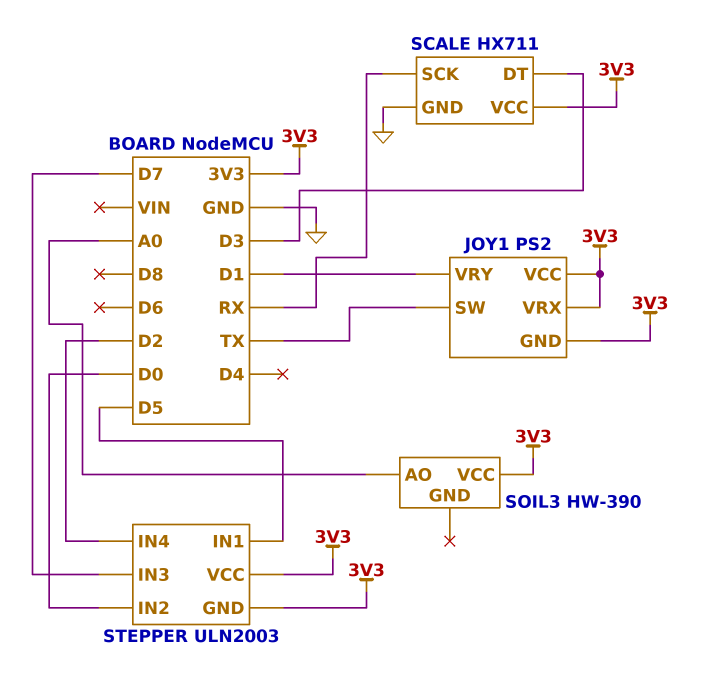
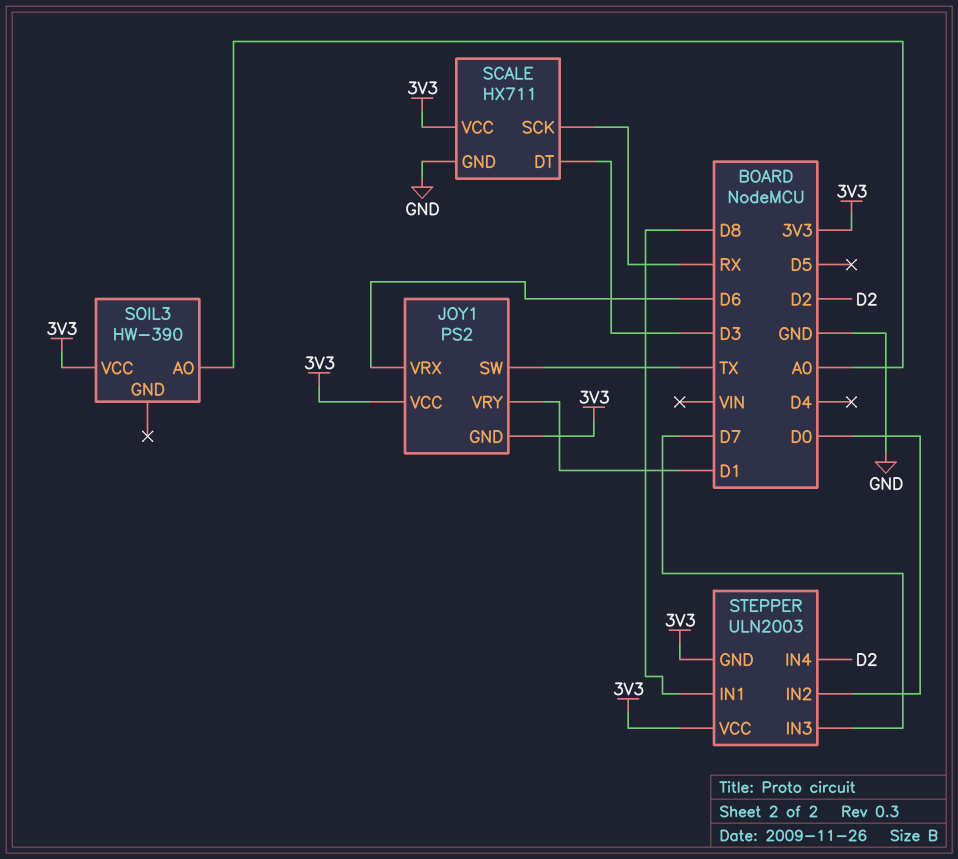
JOY1 pin VRX: 3V3 -> D6
STEPPER pin IN1: D5 -> D8

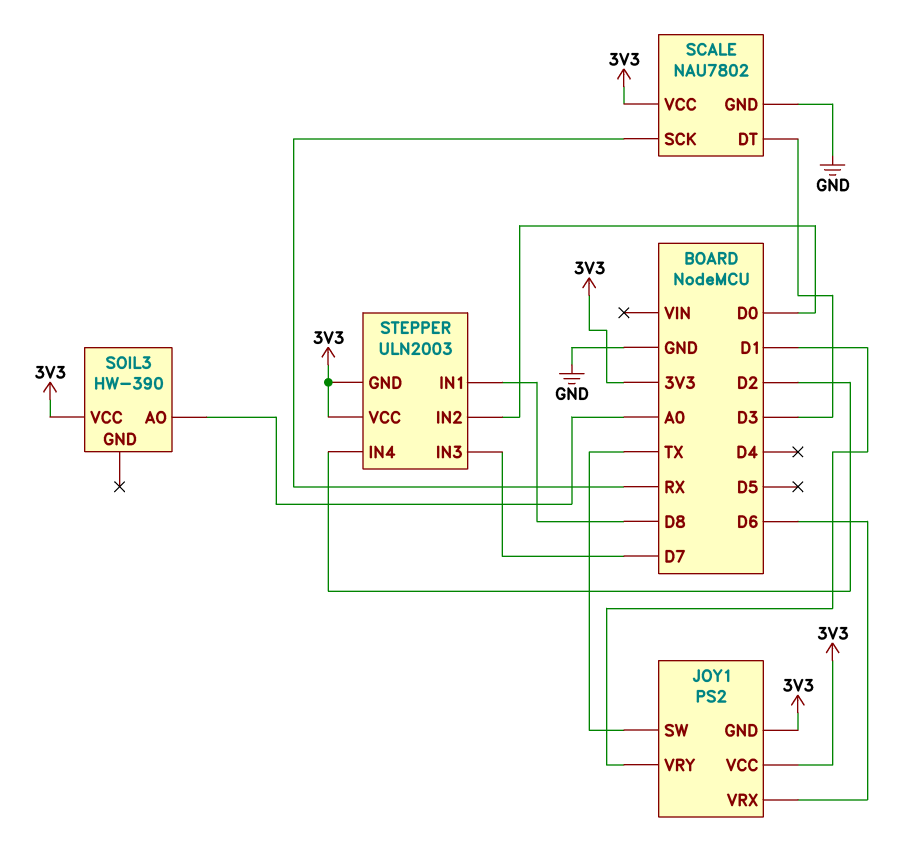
SCALE: HX711 -> NAU7802

